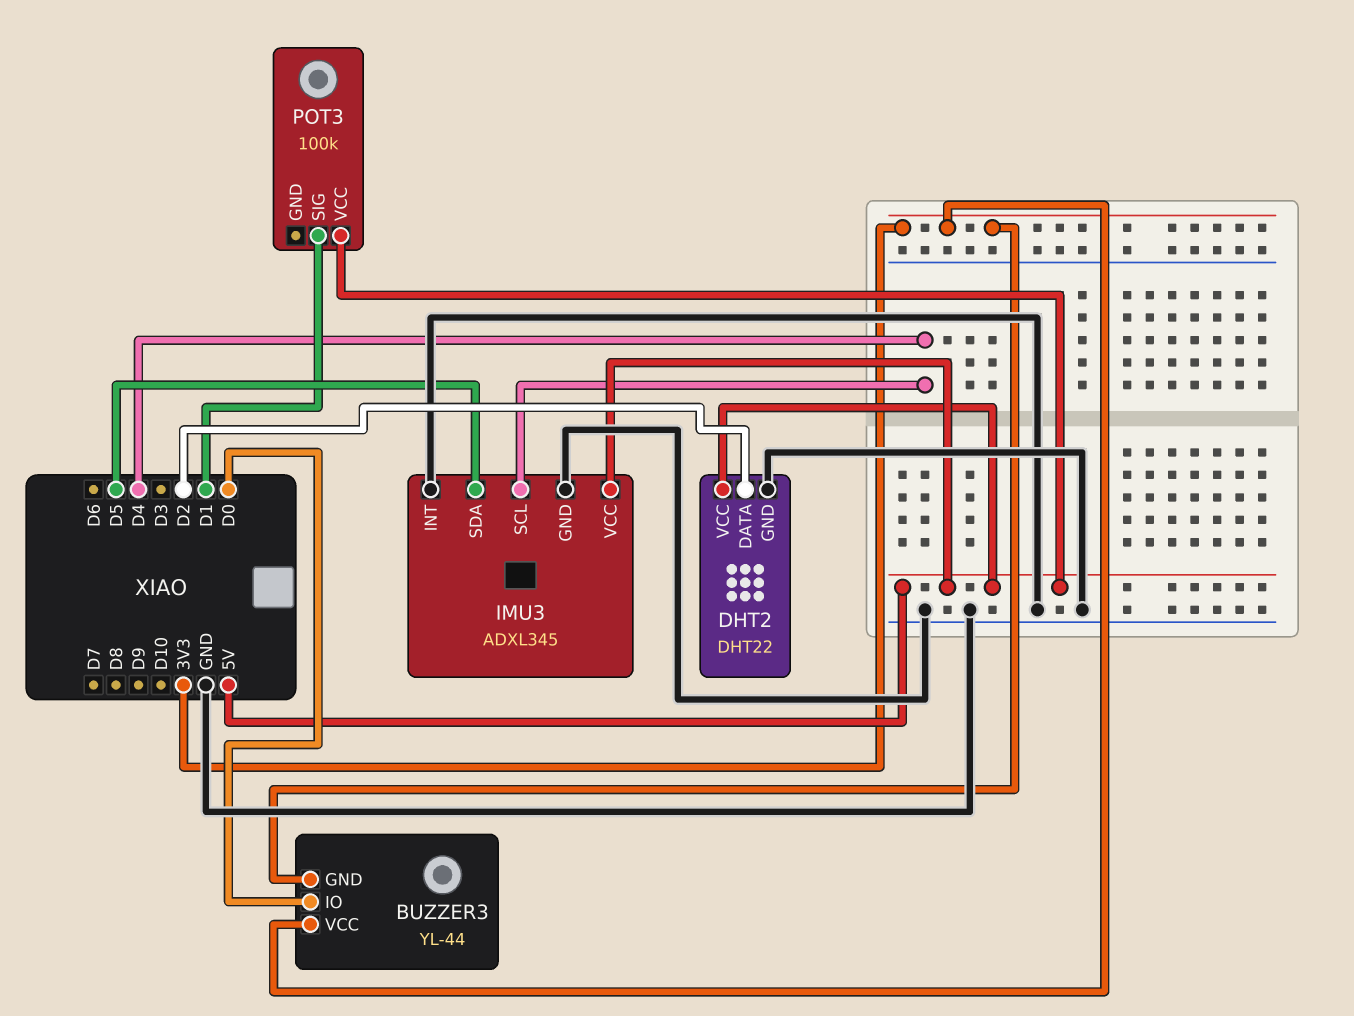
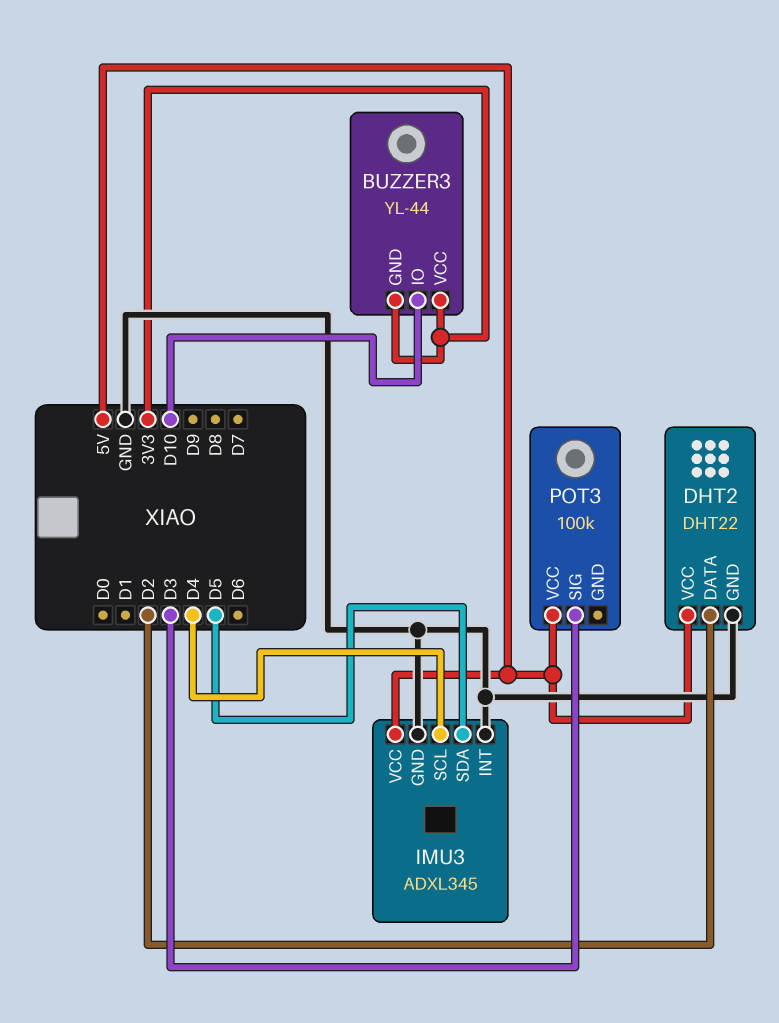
BUZZER3 pin IO: D0 -> D10
POT3 pin SIG: D1 -> D3

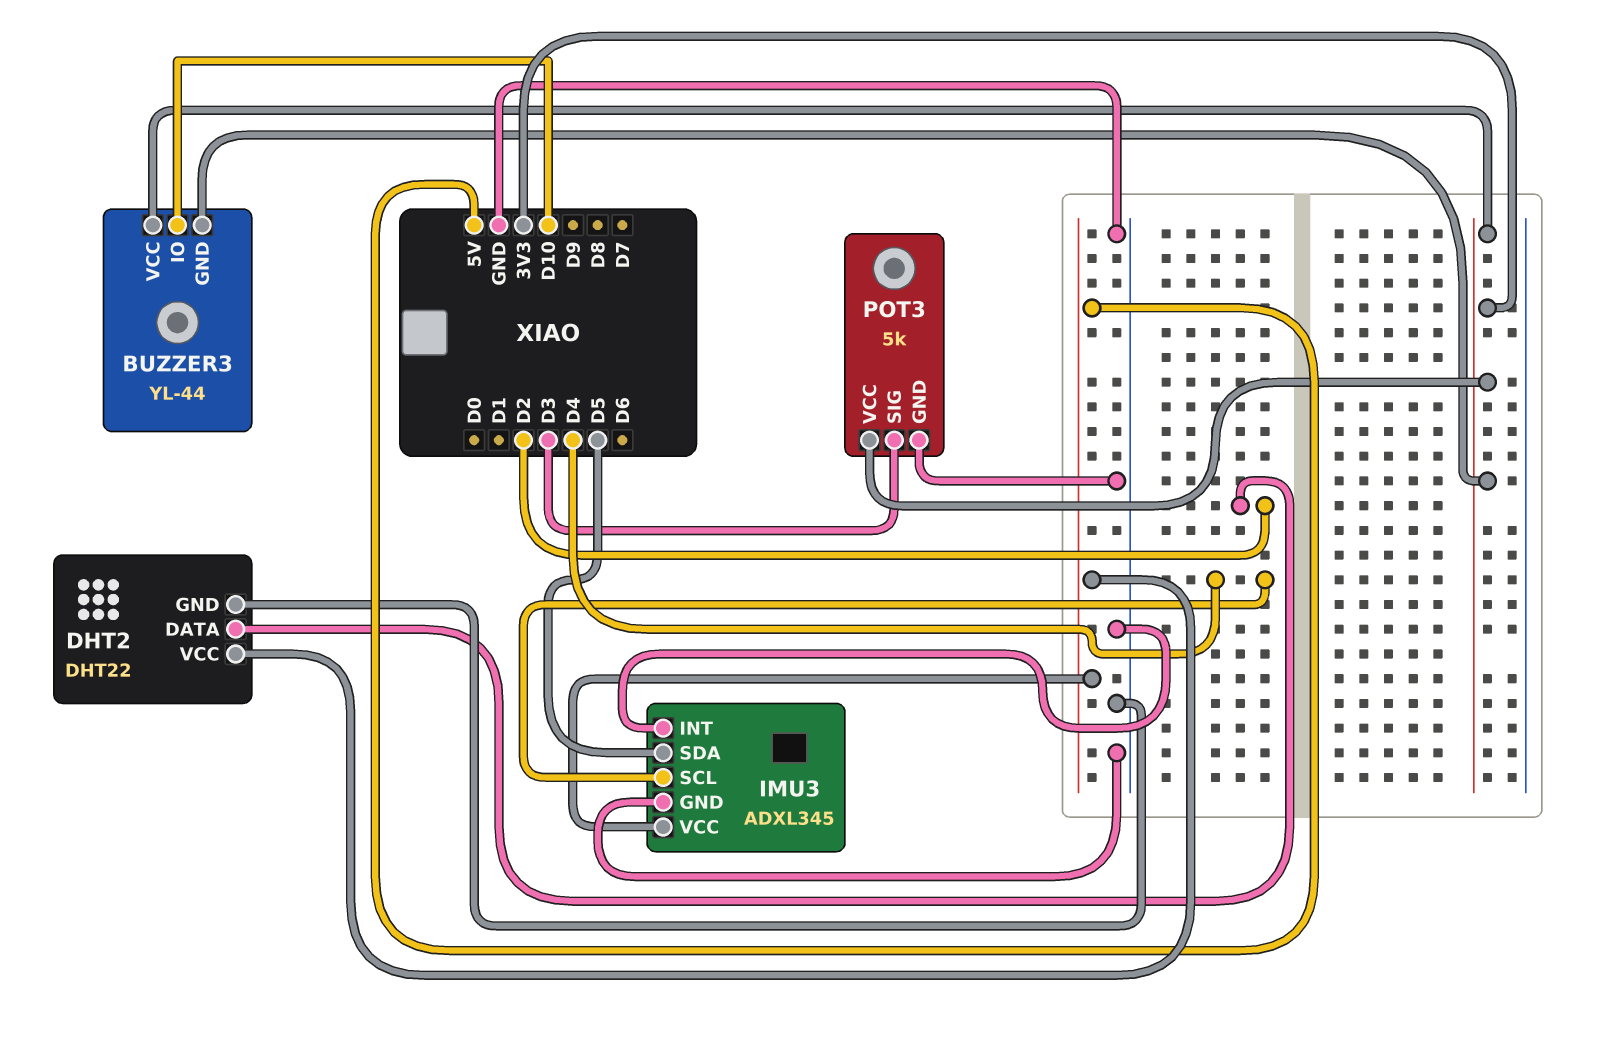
POT3: 100k -> 5k
POT3 pin GND: none -> GND
POT3 pin VCC: 5V -> 3V3

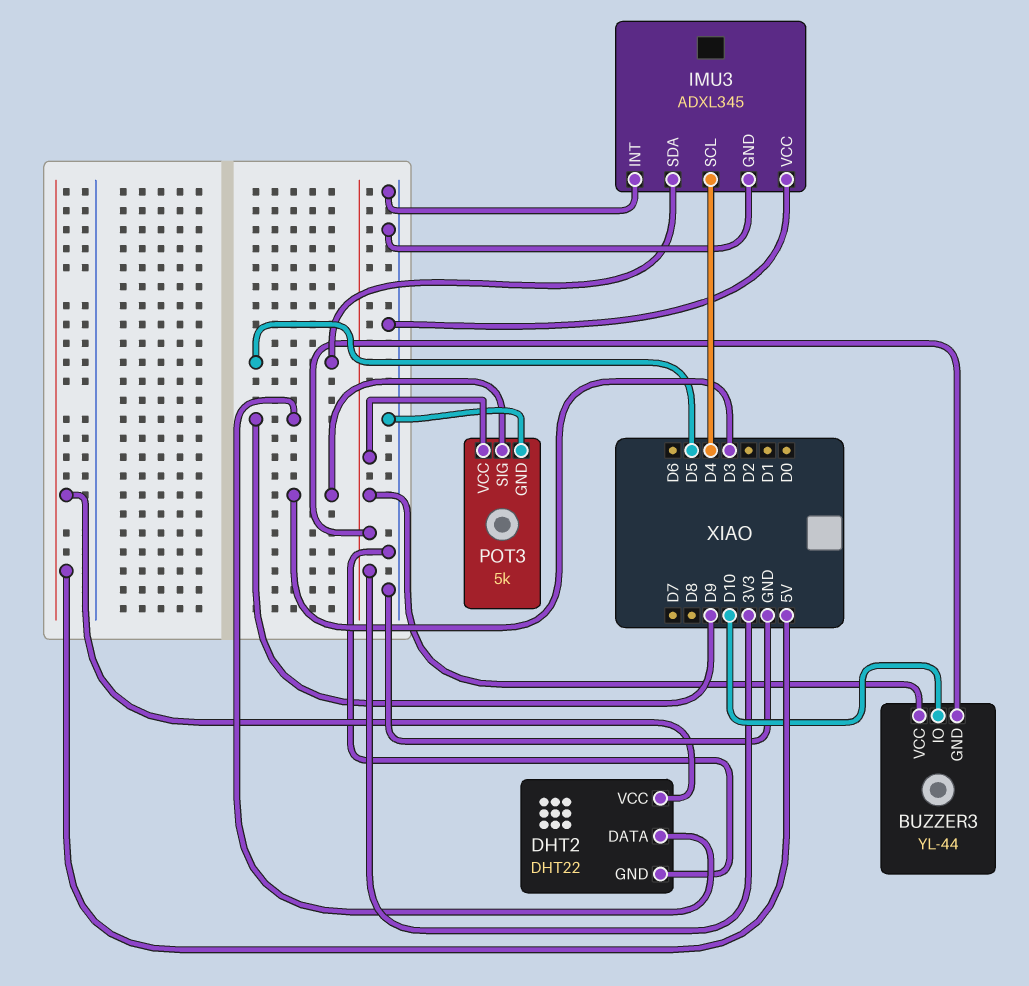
DHT2 pin DATA: D2 -> D9
IMU3 pin VCC: 5V -> GND

